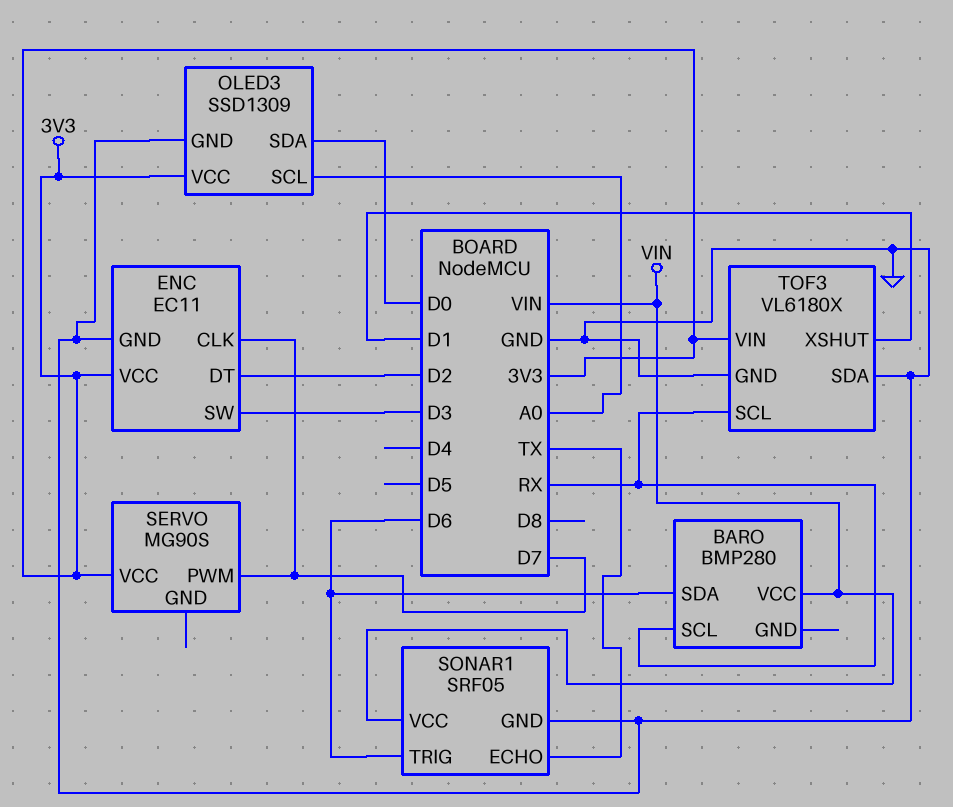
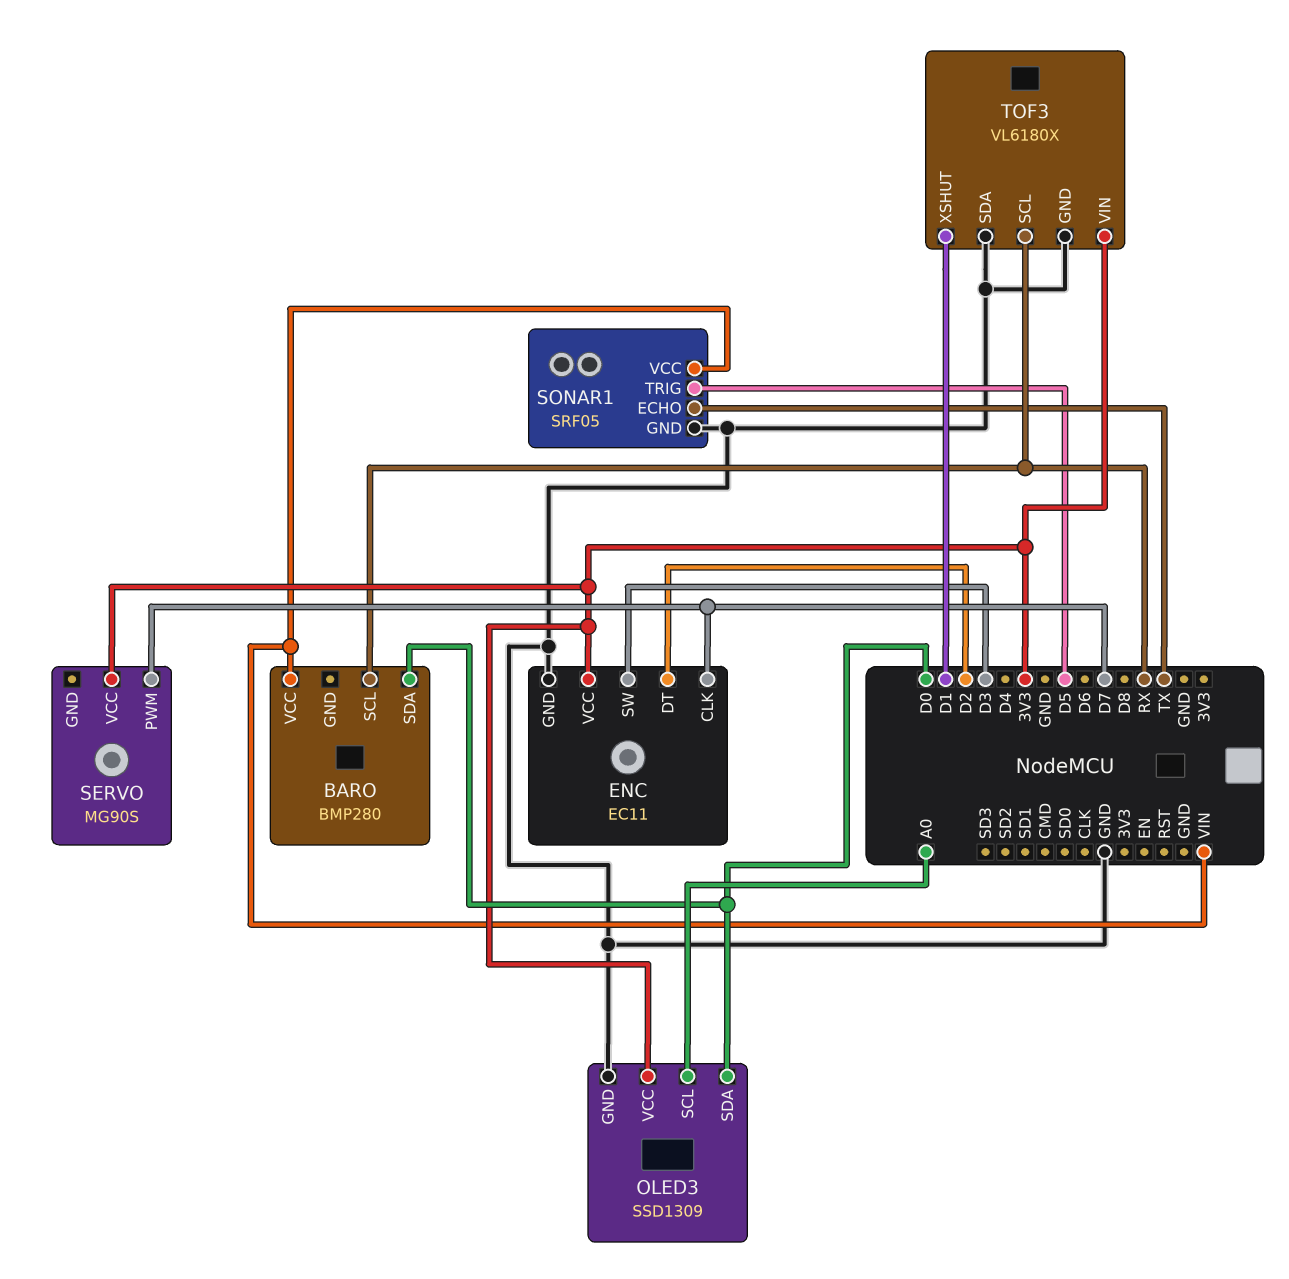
BARO pin SDA: D6 -> D0
SONAR1 pin TRIG: D6 -> D5

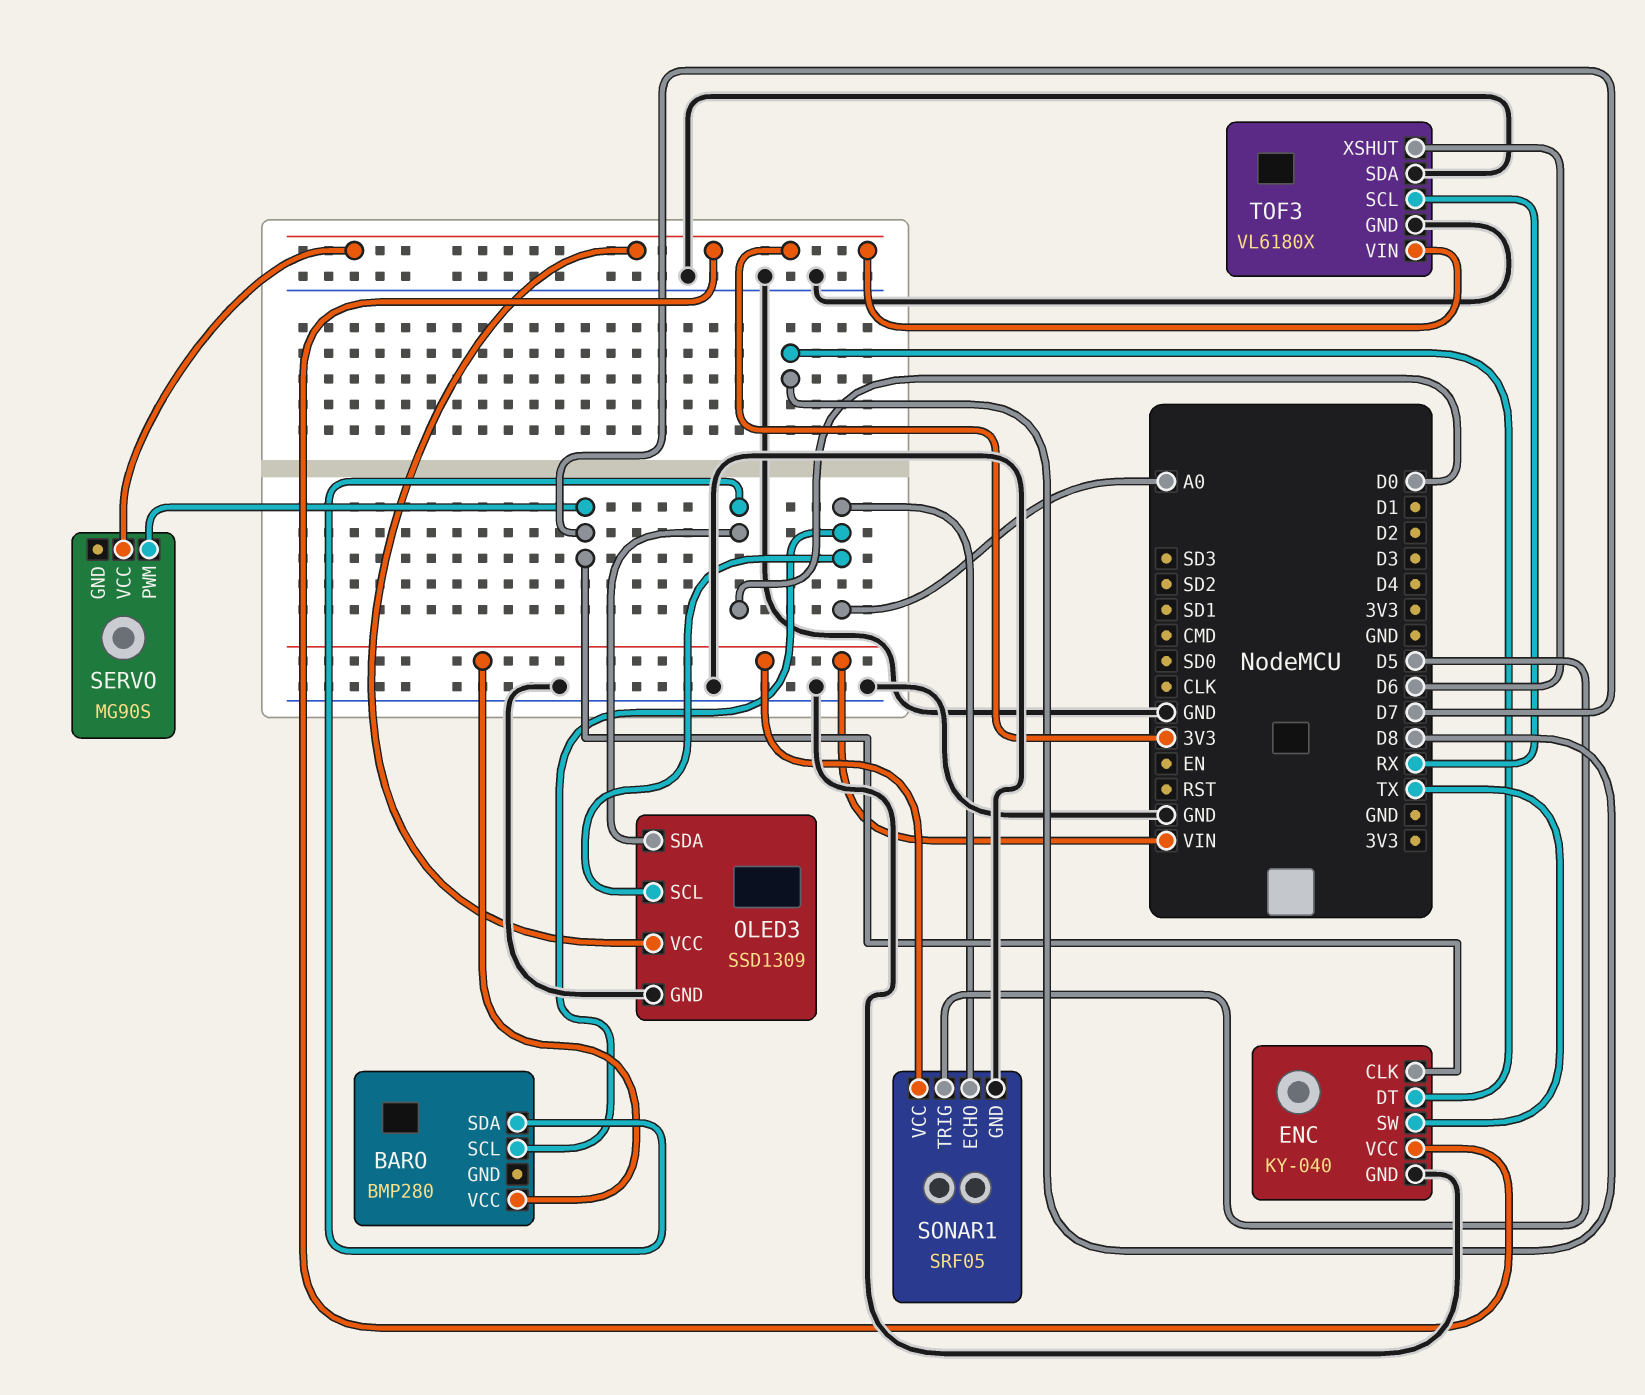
BARO pin SCL: RX -> A0
ENC: EC11 -> KY-040
ENC pin DT: D2 -> D8
ENC pin SW: D3 -> TX
SONAR1 pin ECHO: TX -> A0
TOF3 pin XSHUT: D1 -> D6

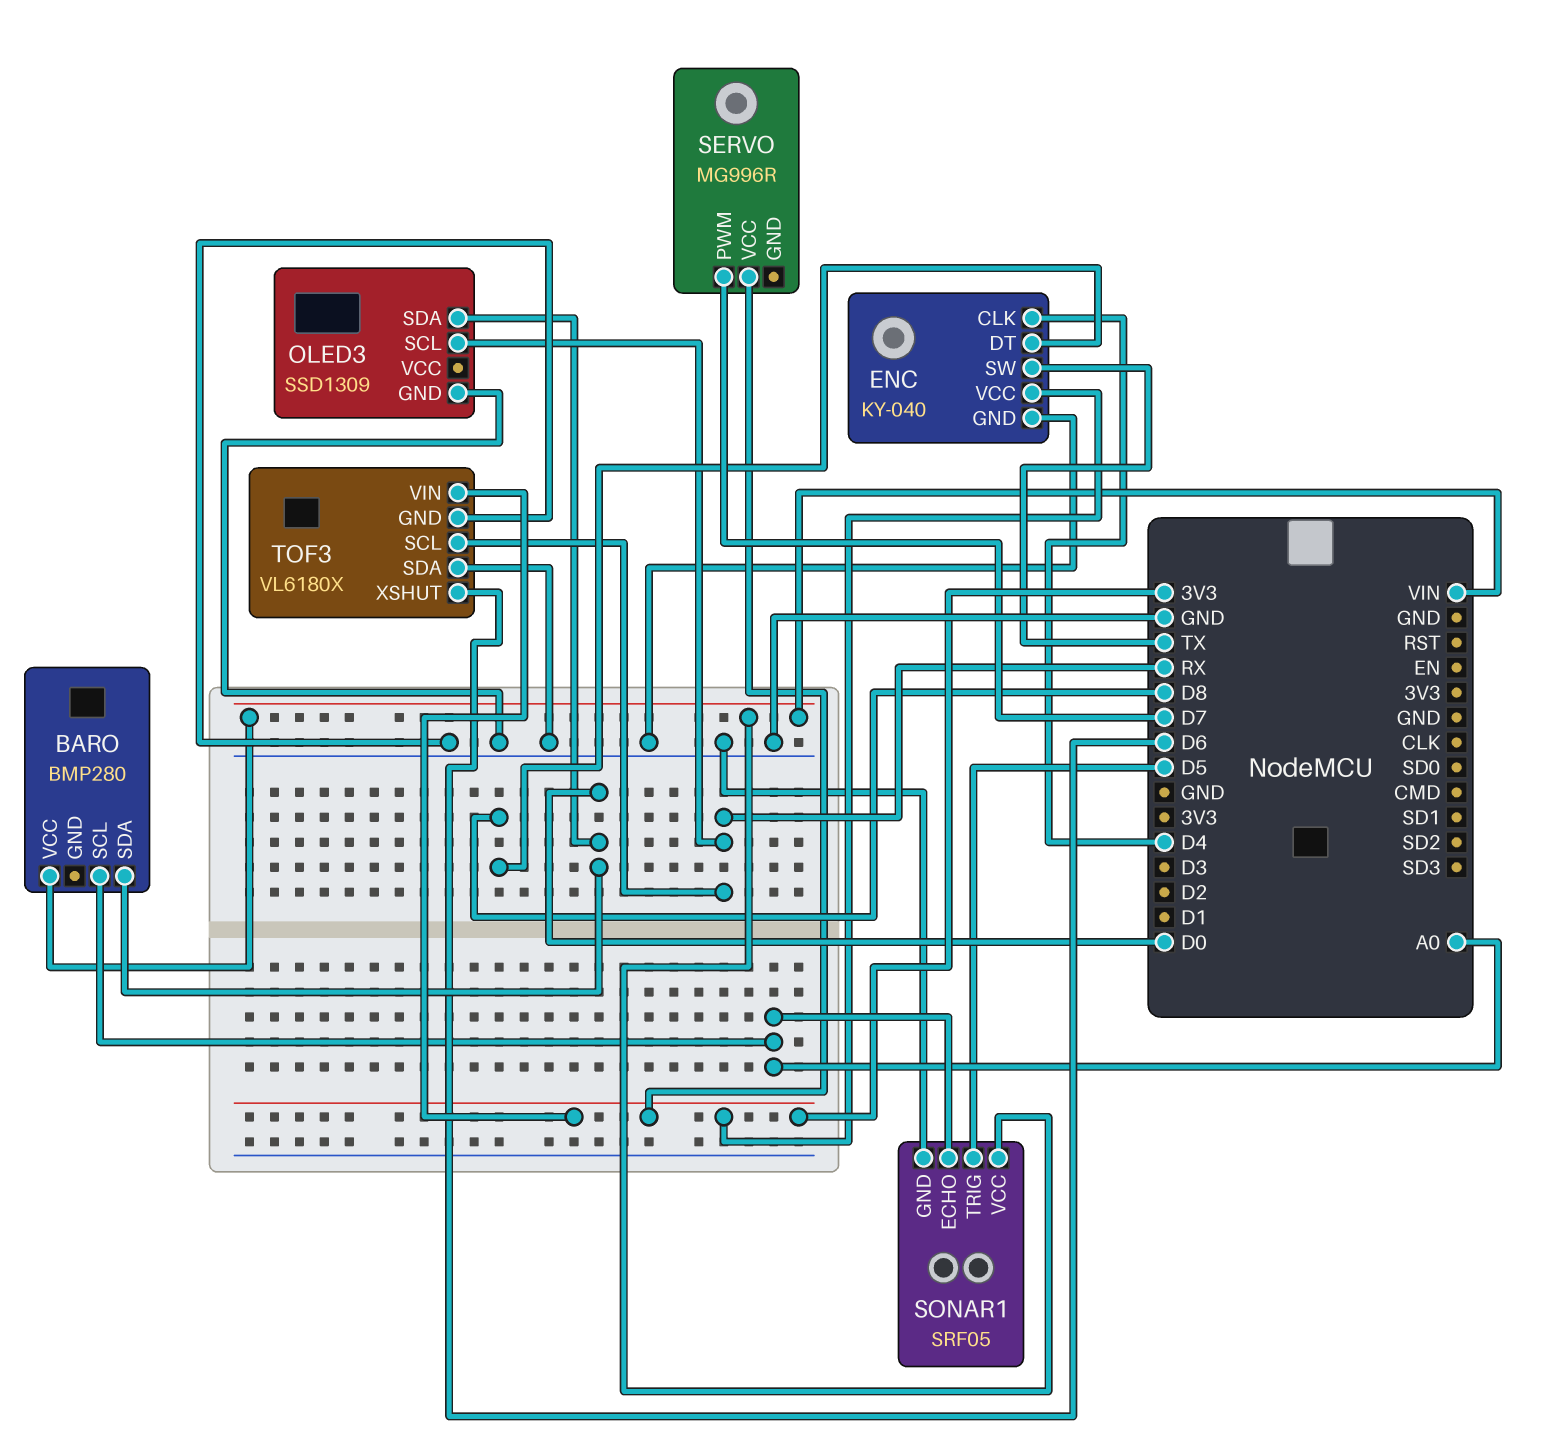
ENC pin CLK: D7 -> D4
OLED3 pin SCL: A0 -> RX
OLED3 pin VCC: 3V3 -> none
SERVO: MG90S -> MG996R

